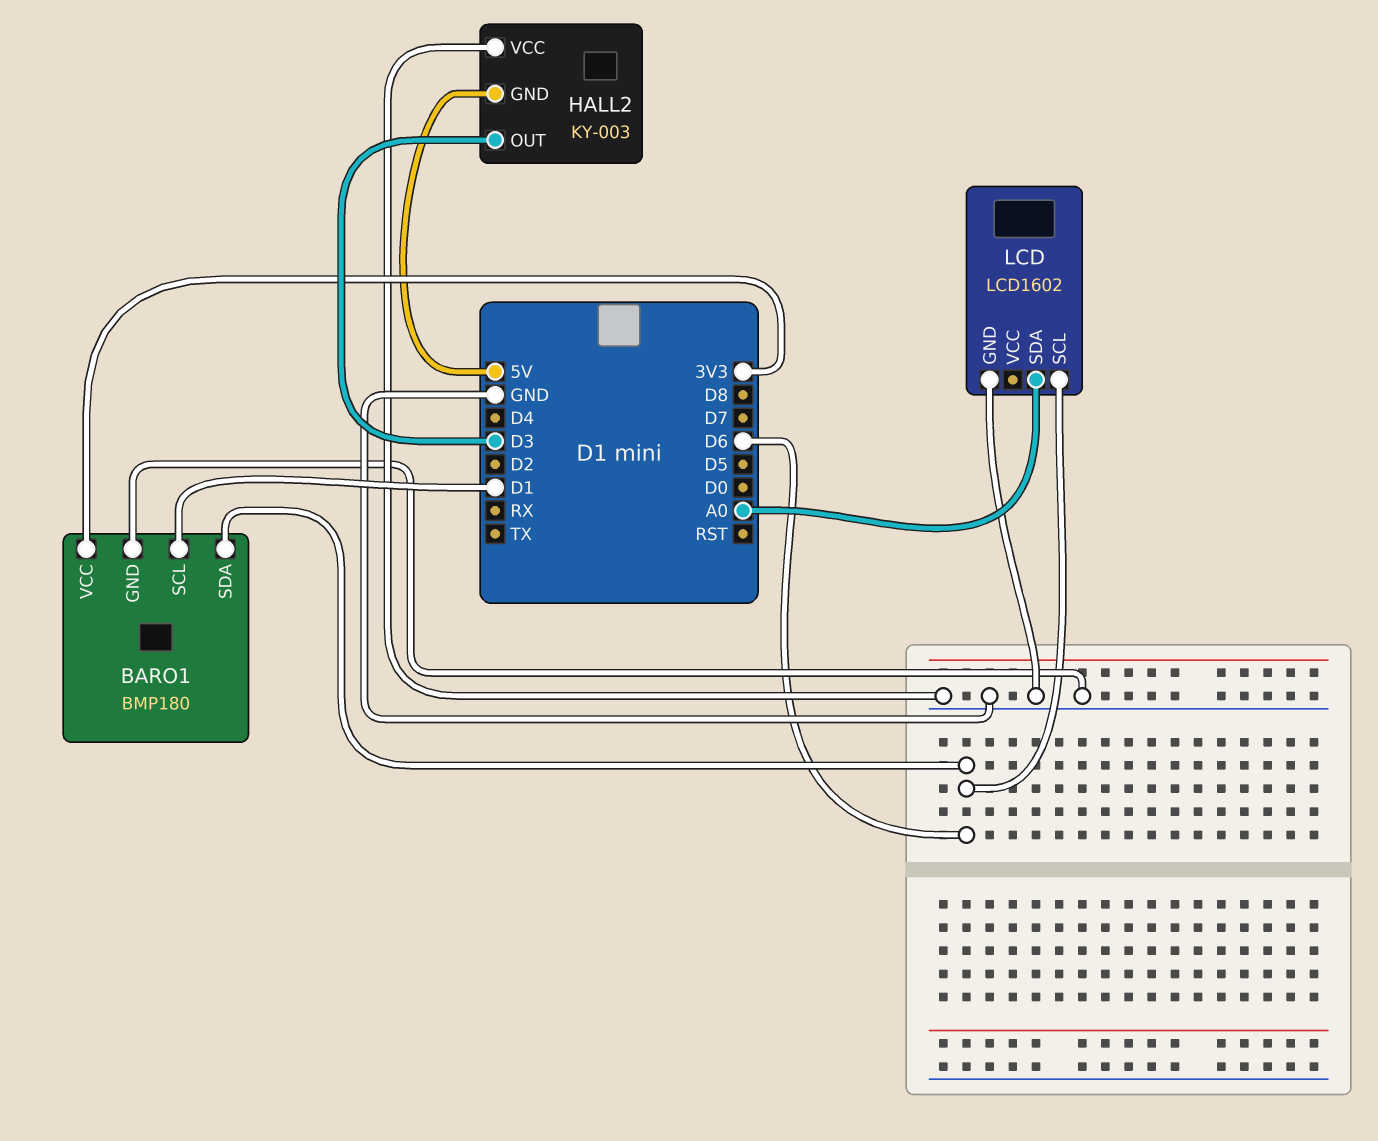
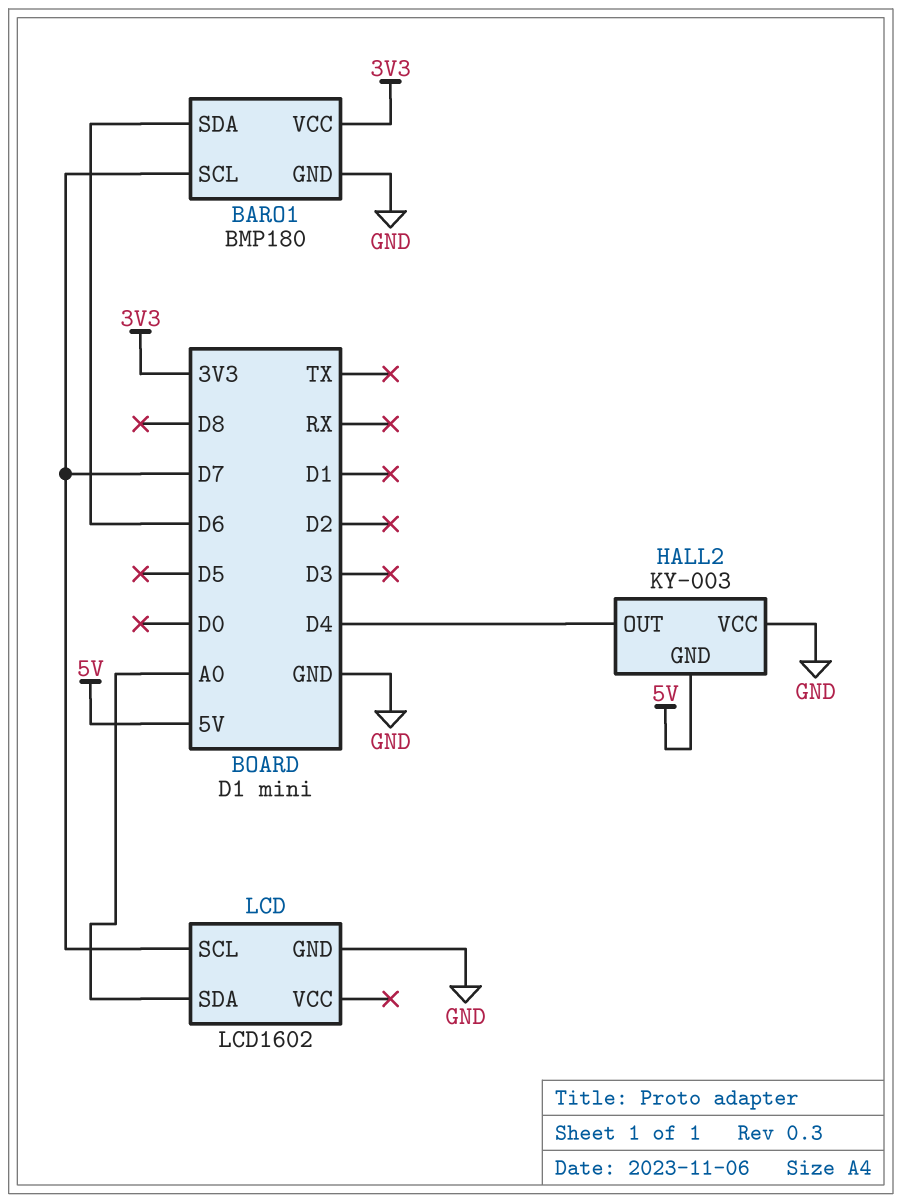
BARO1 pin SCL: D1 -> D7
HALL2 pin OUT: D3 -> D4
LCD pin SCL: D6 -> D7

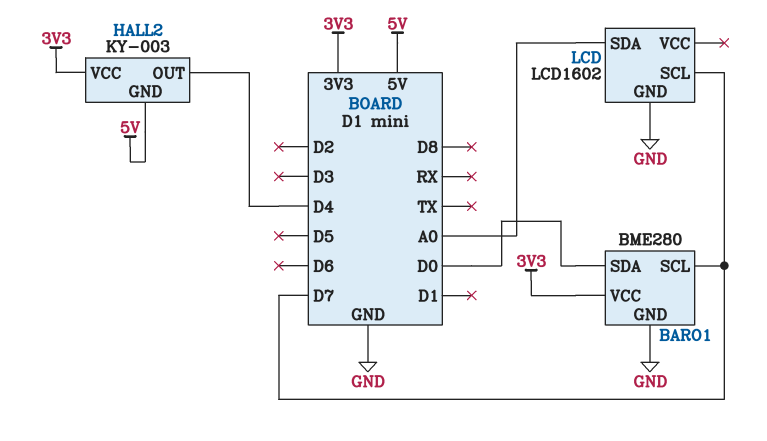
BARO1: BMP180 -> BME280
BARO1 pin SDA: D6 -> D0
HALL2 pin VCC: GND -> 3V3

